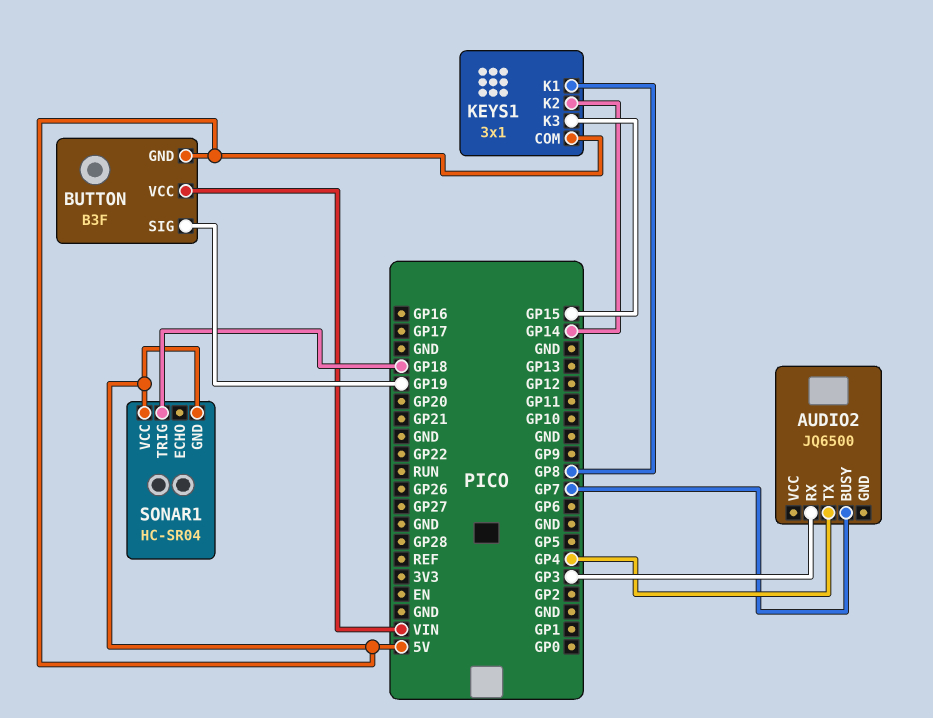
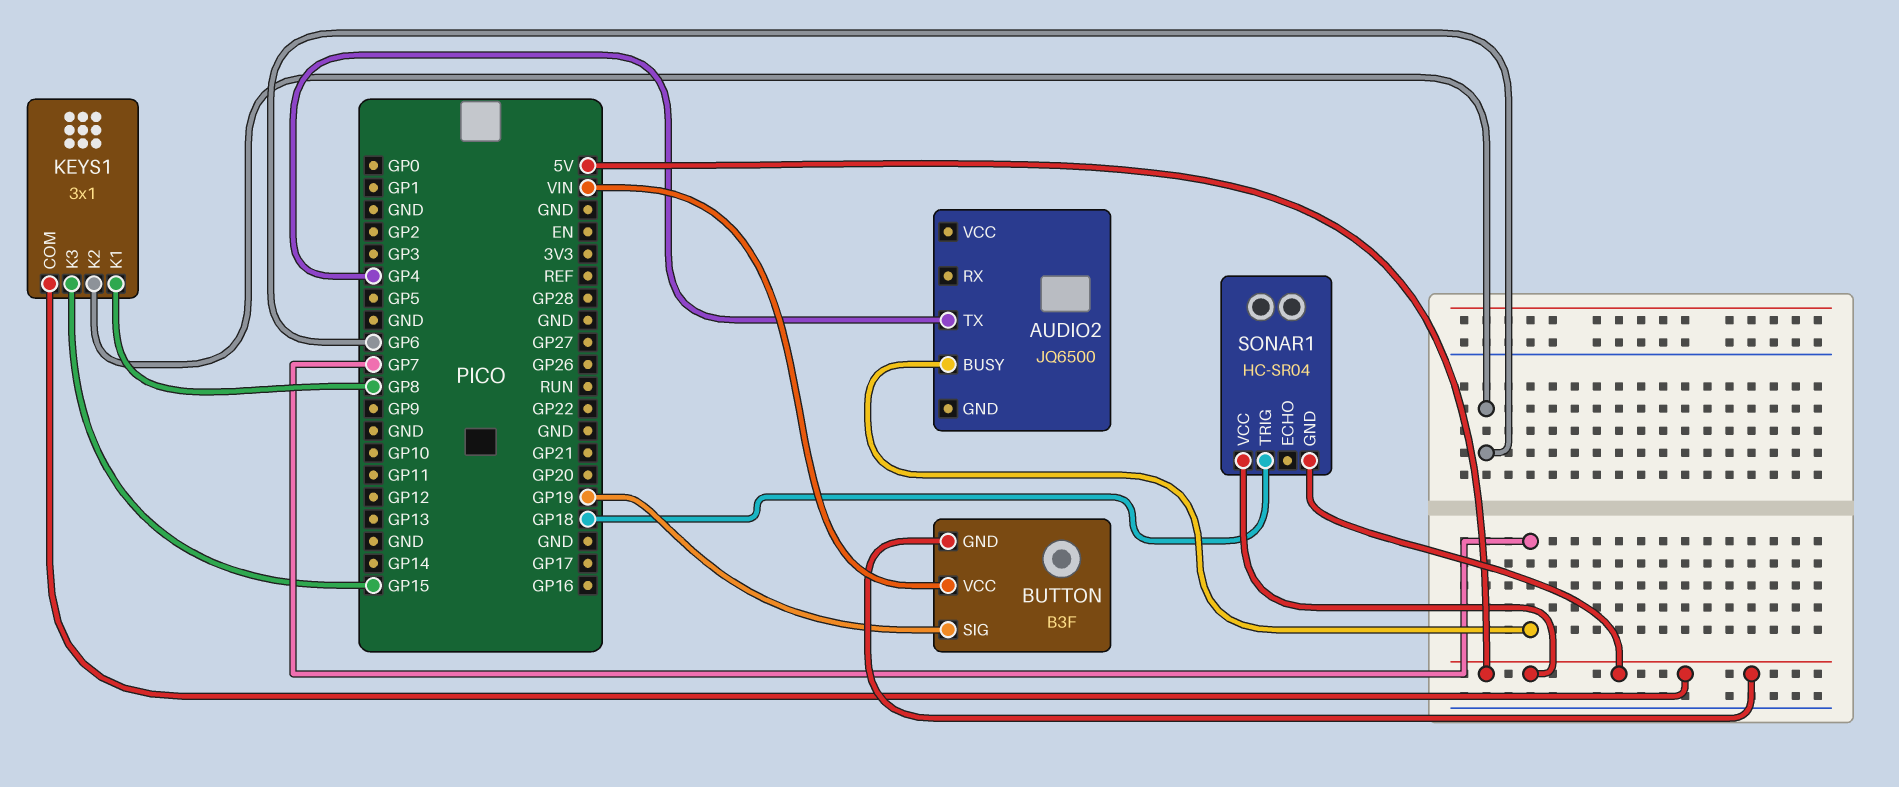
AUDIO2 pin RX: GP3 -> none
KEYS1 pin K2: GP14 -> GP6

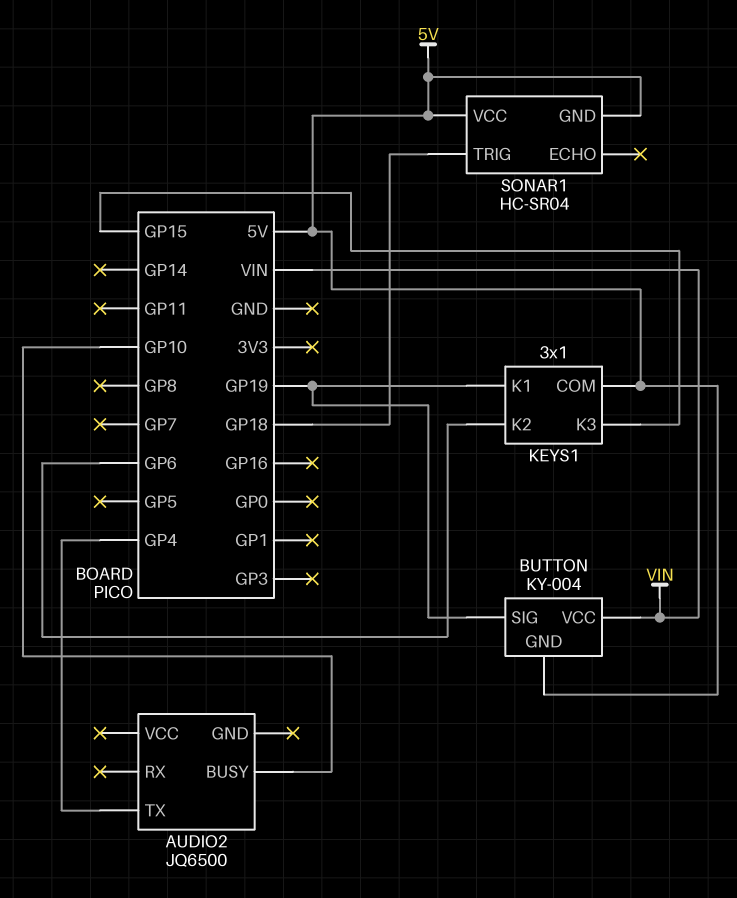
AUDIO2 pin BUSY: GP7 -> GP10
BUTTON: B3F -> KY-004
KEYS1 pin K1: GP8 -> GP19

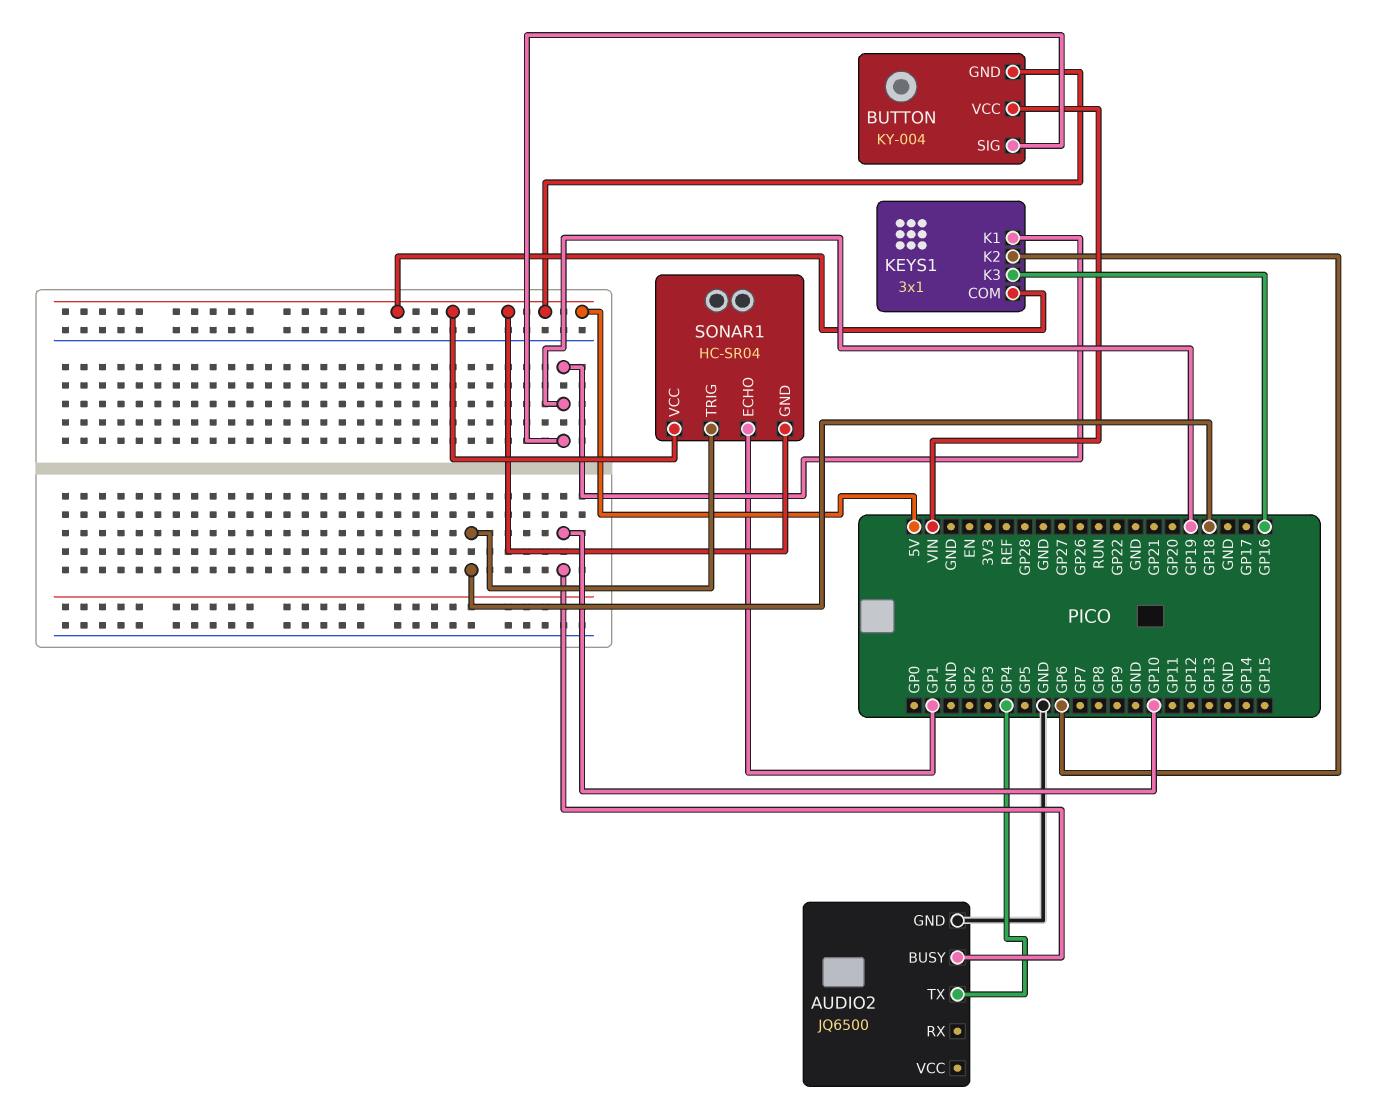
AUDIO2 pin GND: none -> GND
KEYS1 pin K3: GP15 -> GP16
SONAR1 pin ECHO: none -> GP1

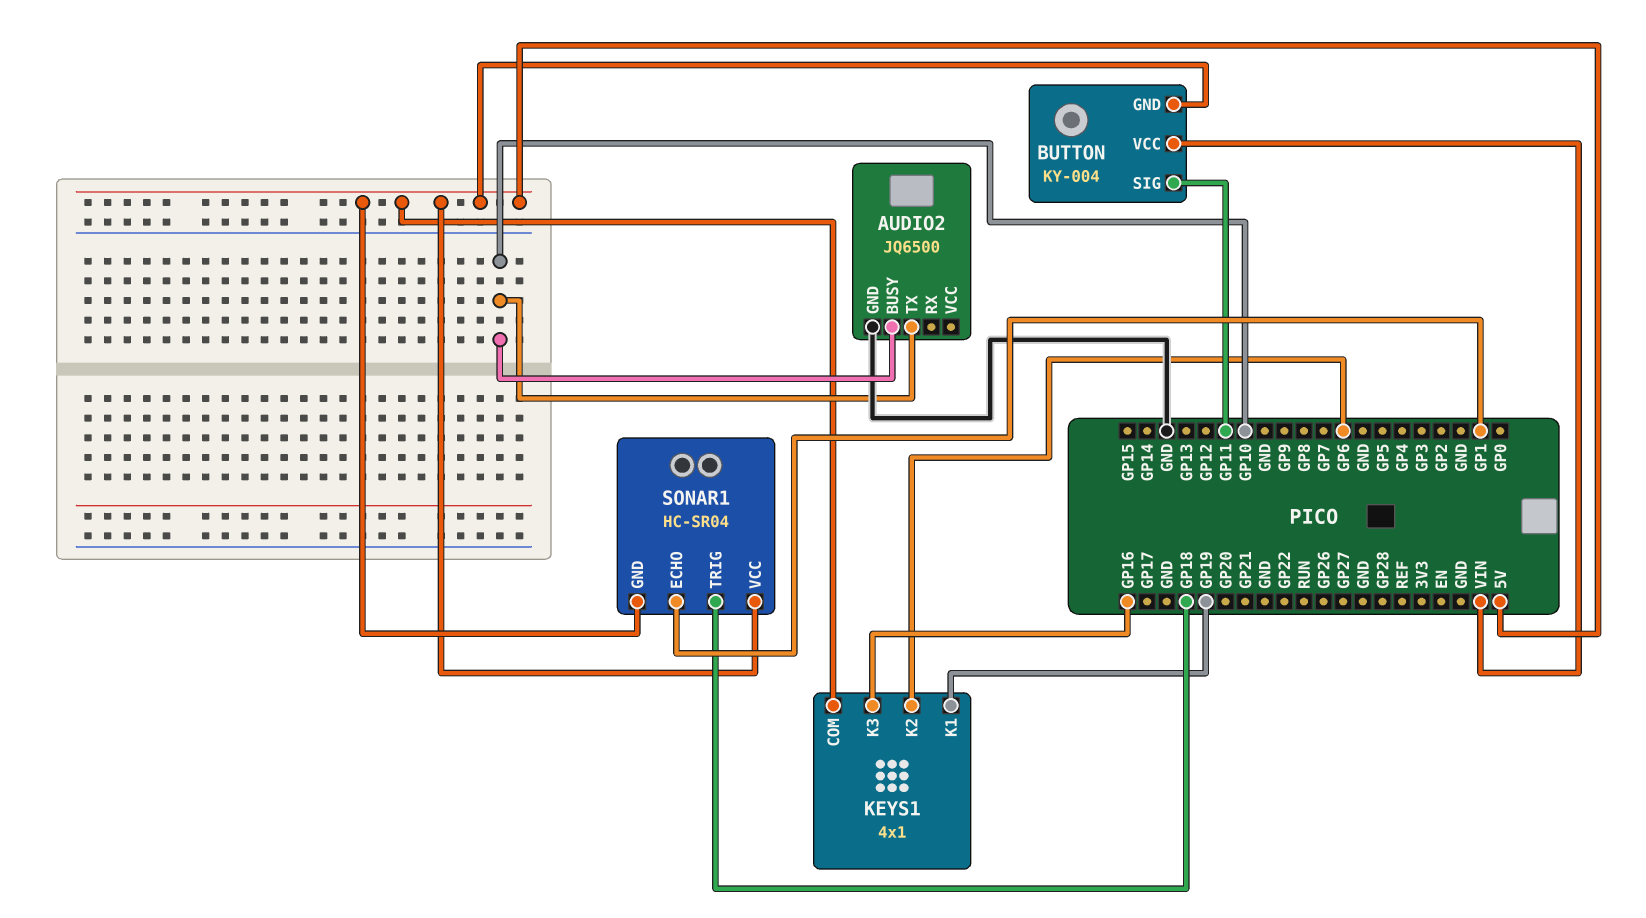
AUDIO2 pin TX: GP4 -> GP10
BUTTON pin SIG: GP19 -> GP11
KEYS1: 3x1 -> 4x1

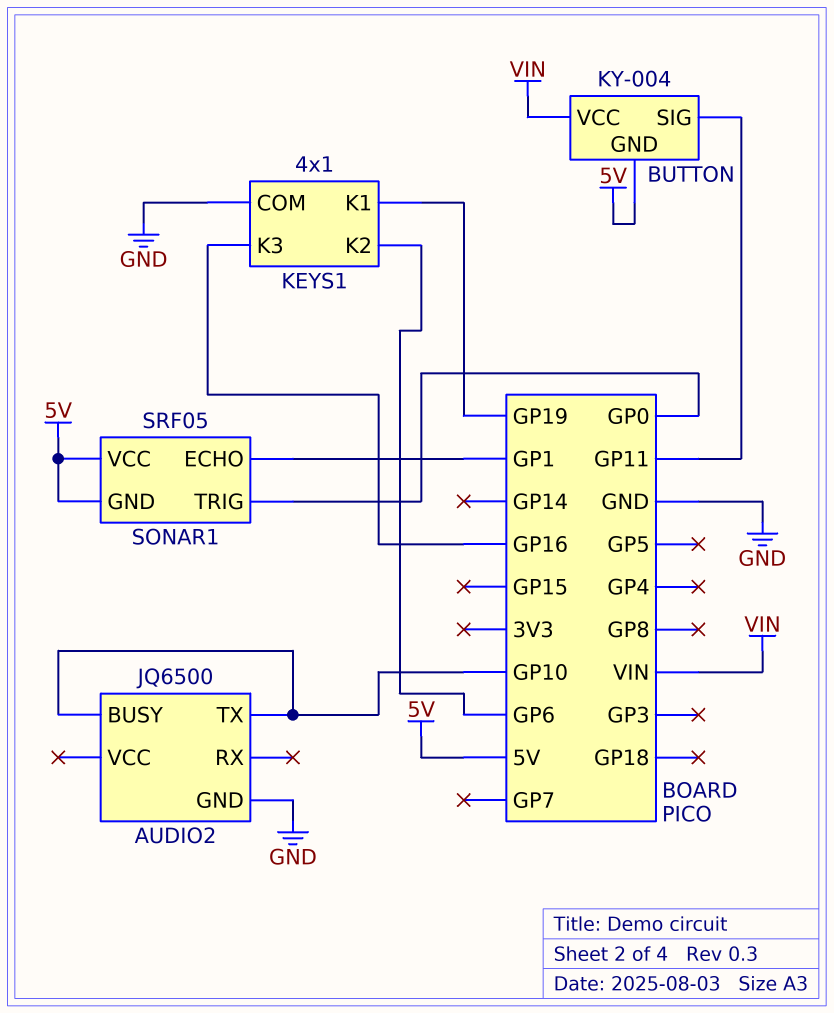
KEYS1 pin COM: 5V -> GND
SONAR1: HC-SR04 -> SRF05
SONAR1 pin TRIG: GP18 -> GP0

